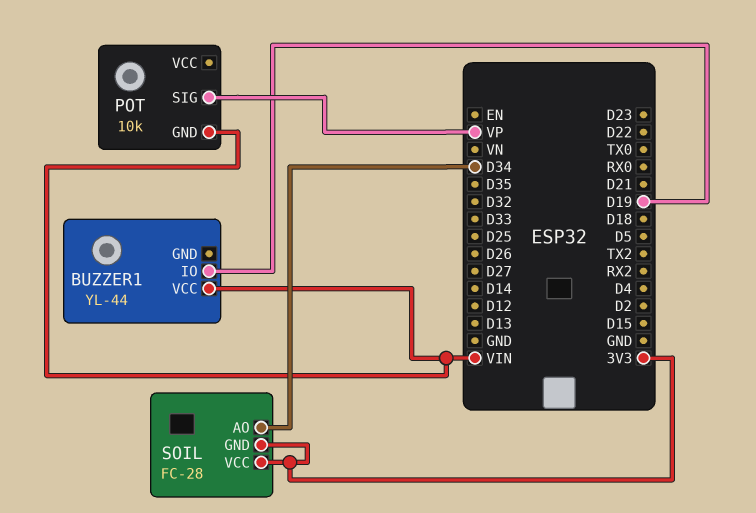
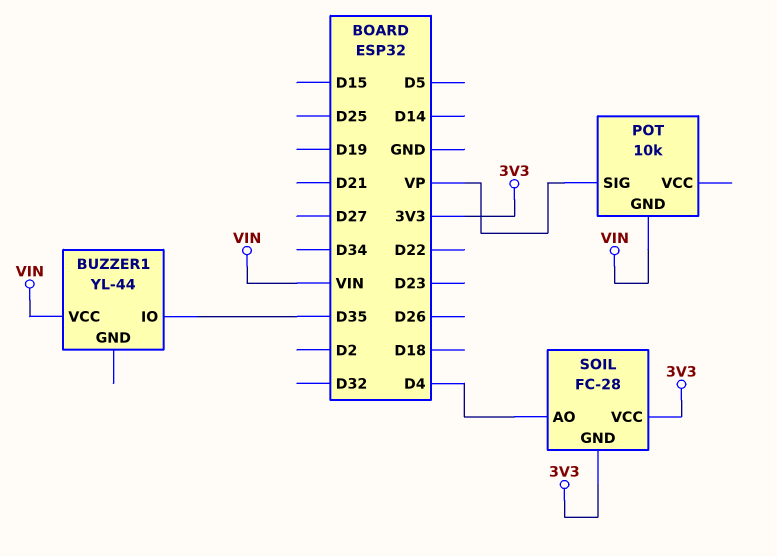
BUZZER1 pin IO: D19 -> D35
SOIL pin AO: D34 -> D4

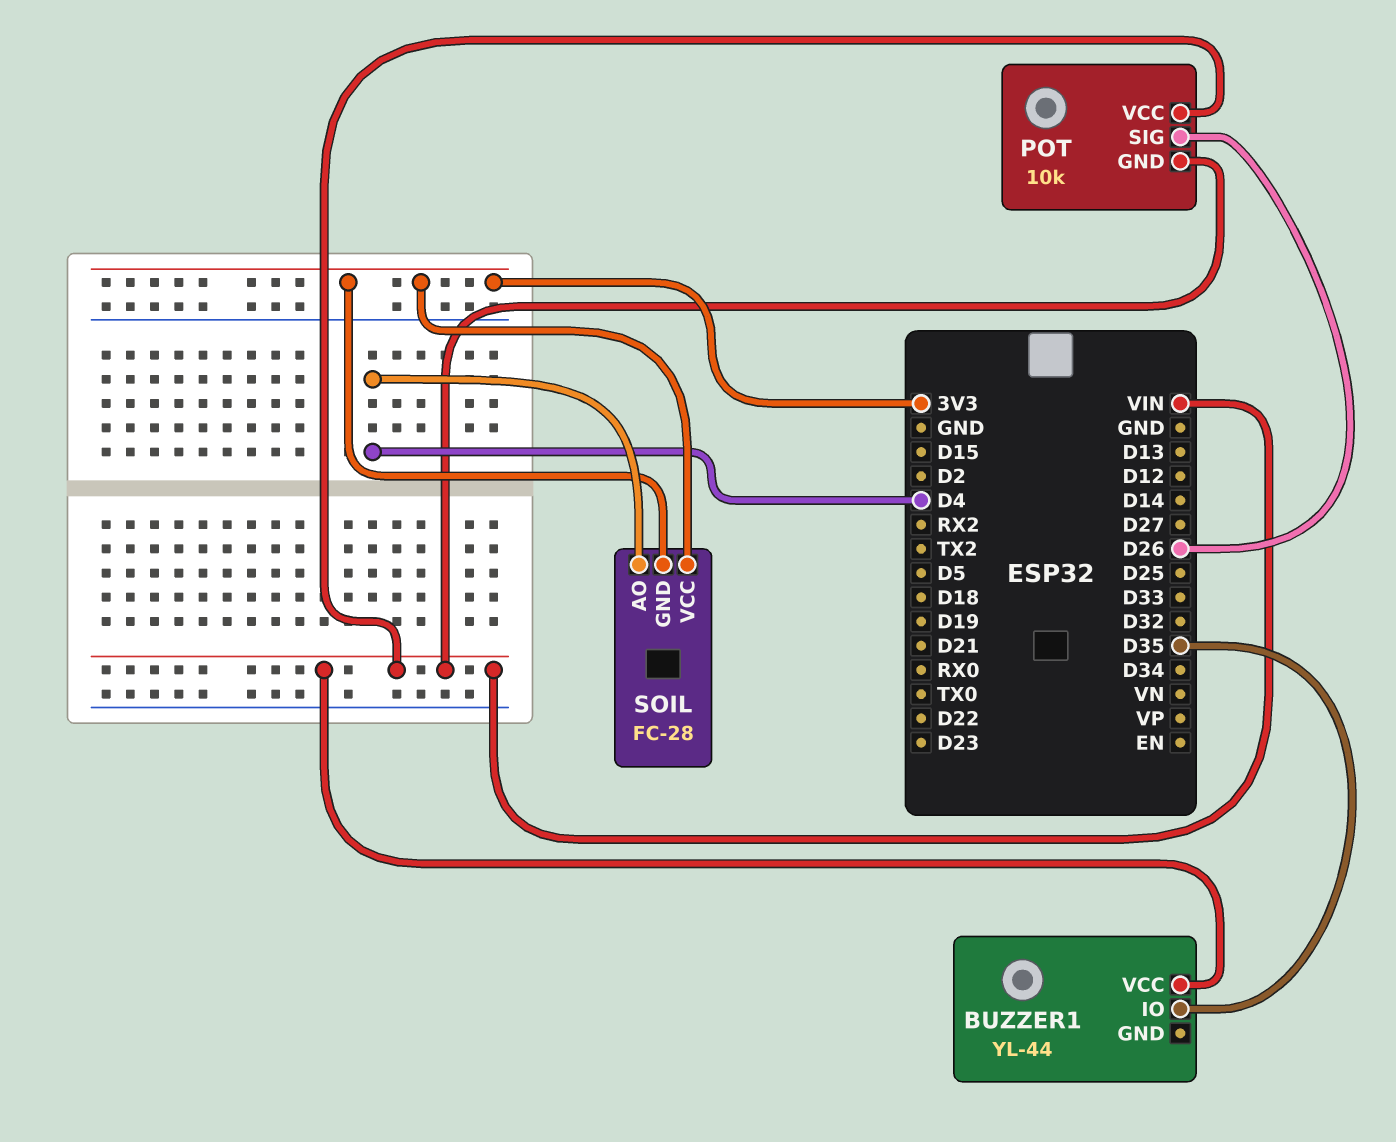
POT pin SIG: VP -> D26
POT pin VCC: none -> VIN

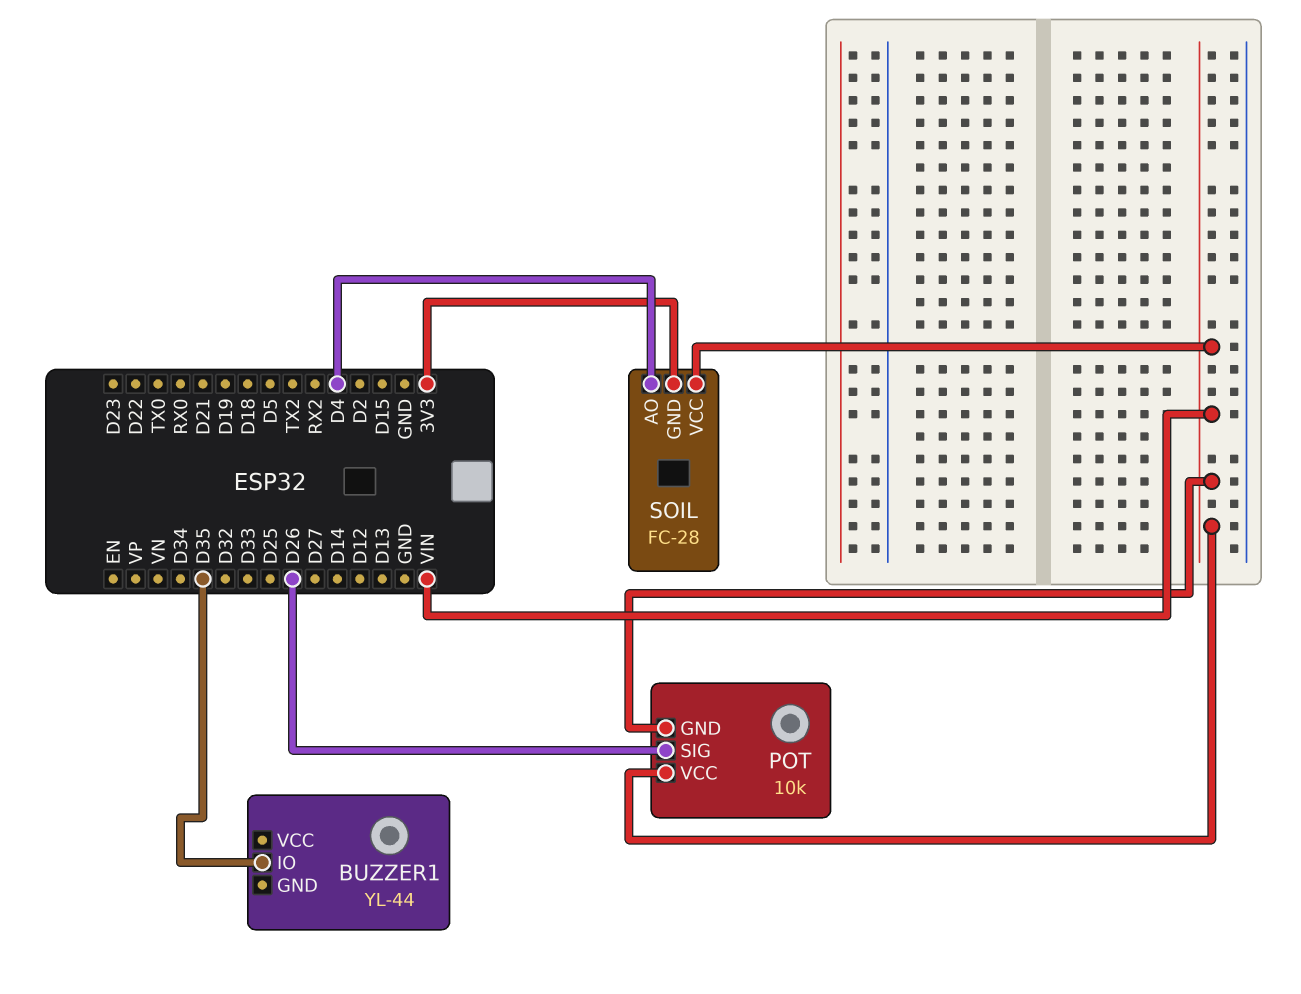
BUZZER1 pin VCC: VIN -> none
SOIL pin VCC: 3V3 -> VIN

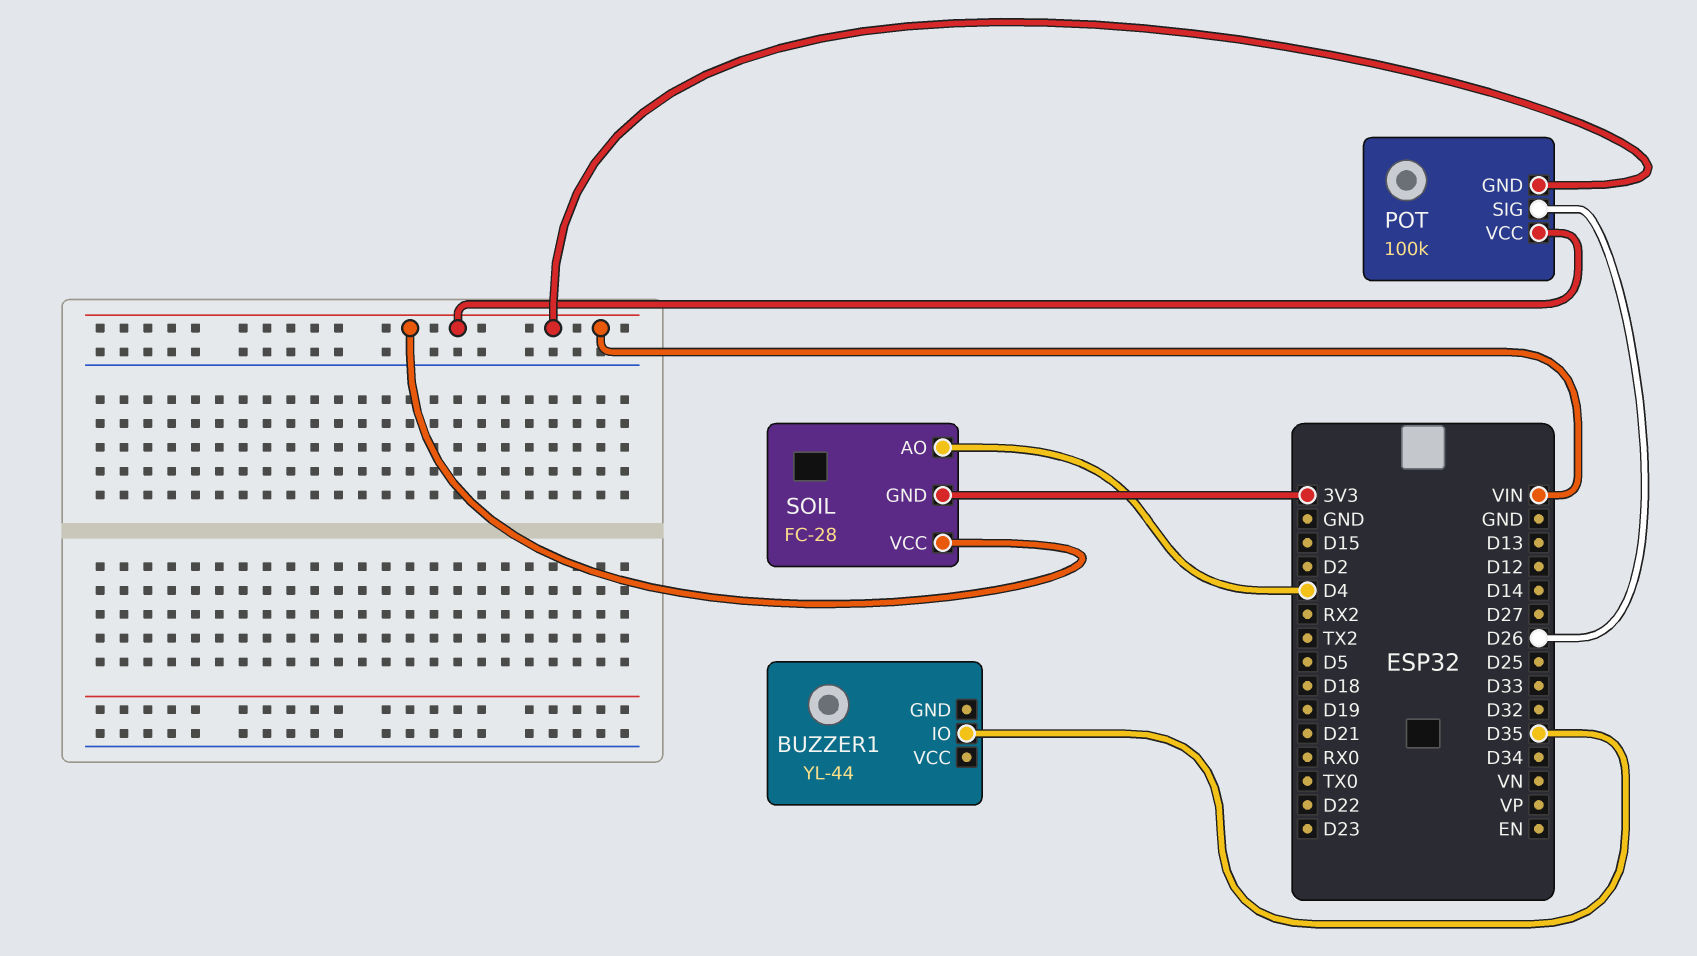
POT: 10k -> 100k

